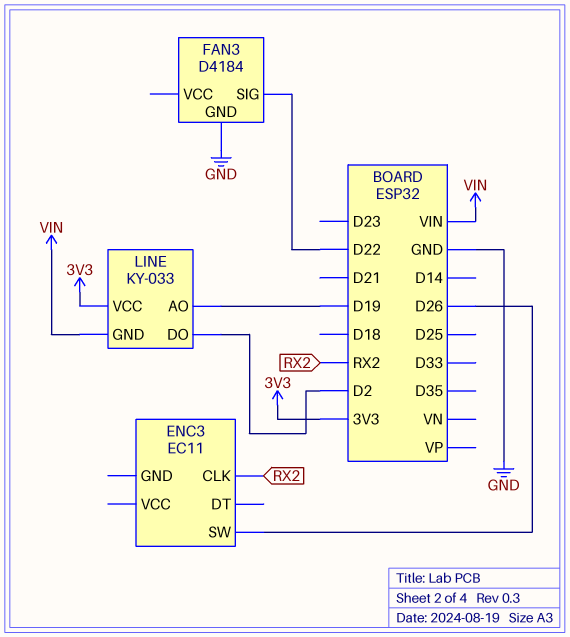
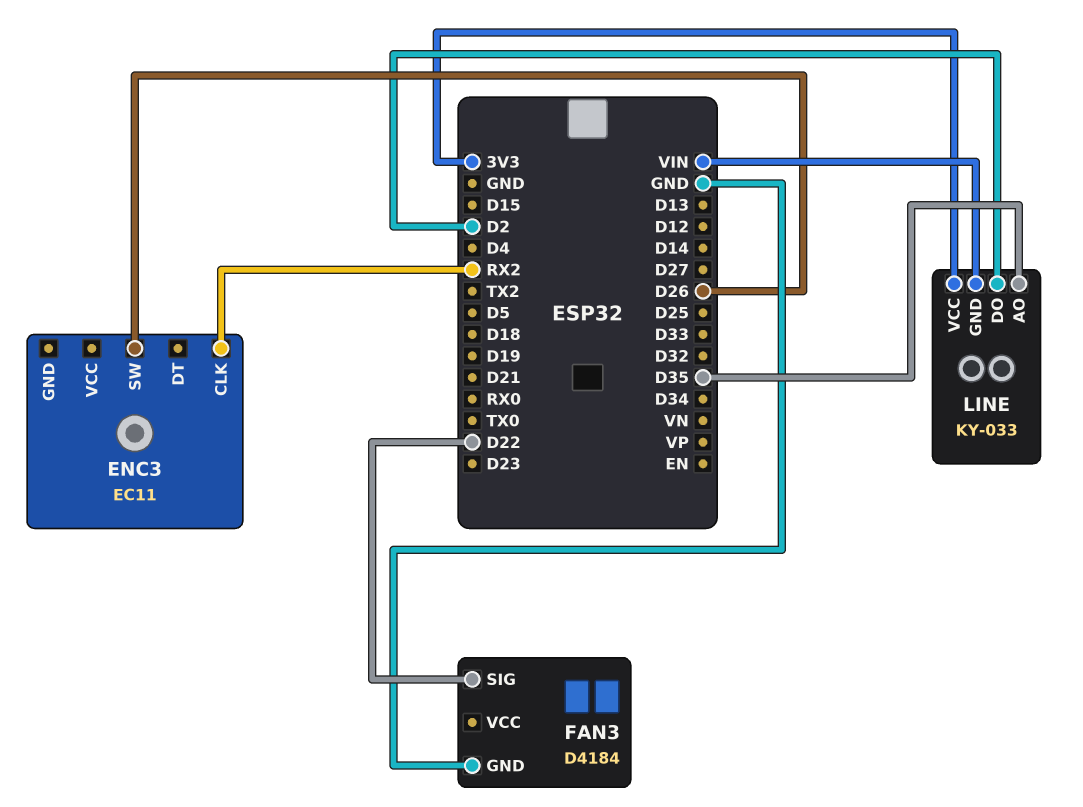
LINE pin AO: D19 -> D35

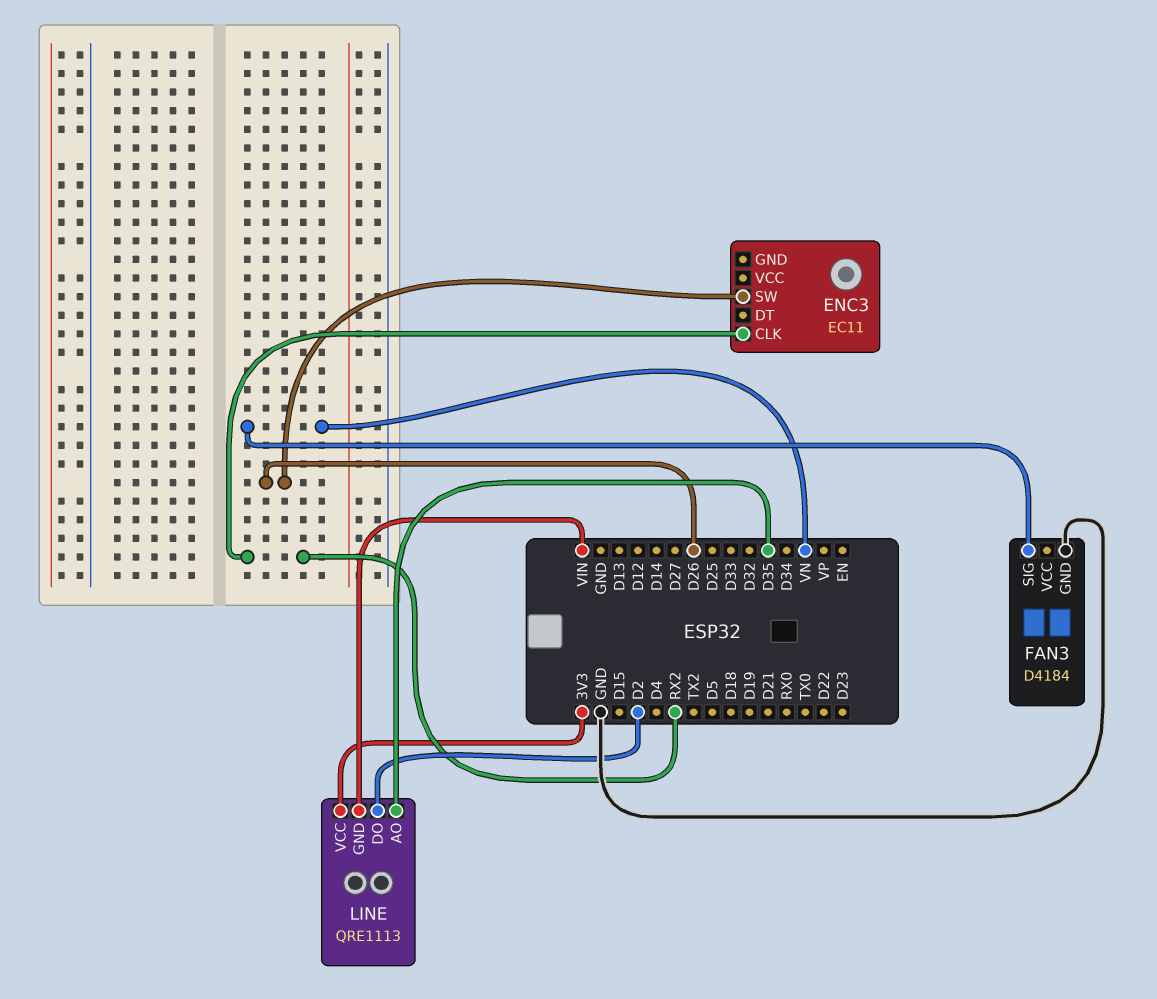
FAN3 pin SIG: D22 -> VN
LINE: KY-033 -> QRE1113

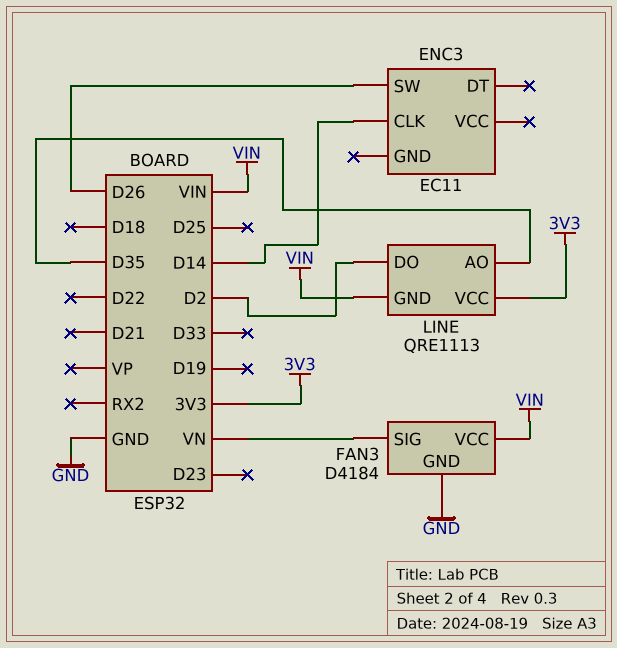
ENC3 pin CLK: RX2 -> D14
FAN3 pin VCC: none -> VIN

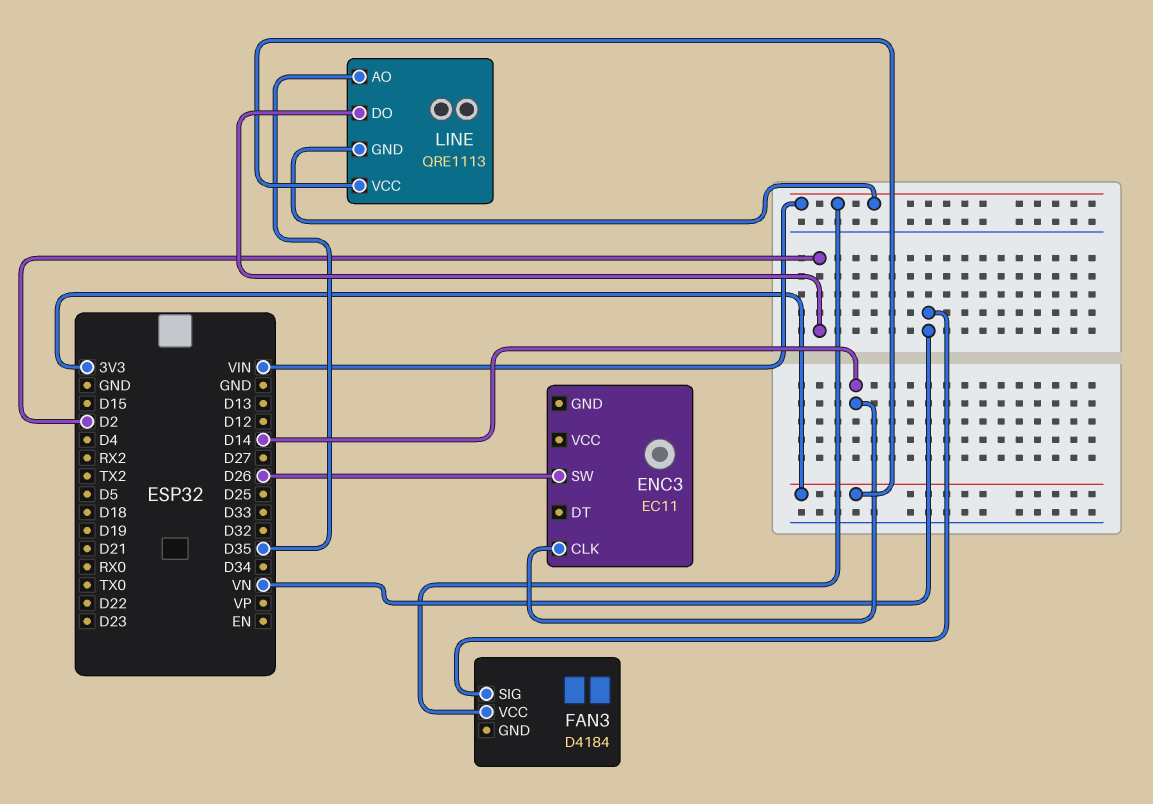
FAN3 pin GND: GND -> none

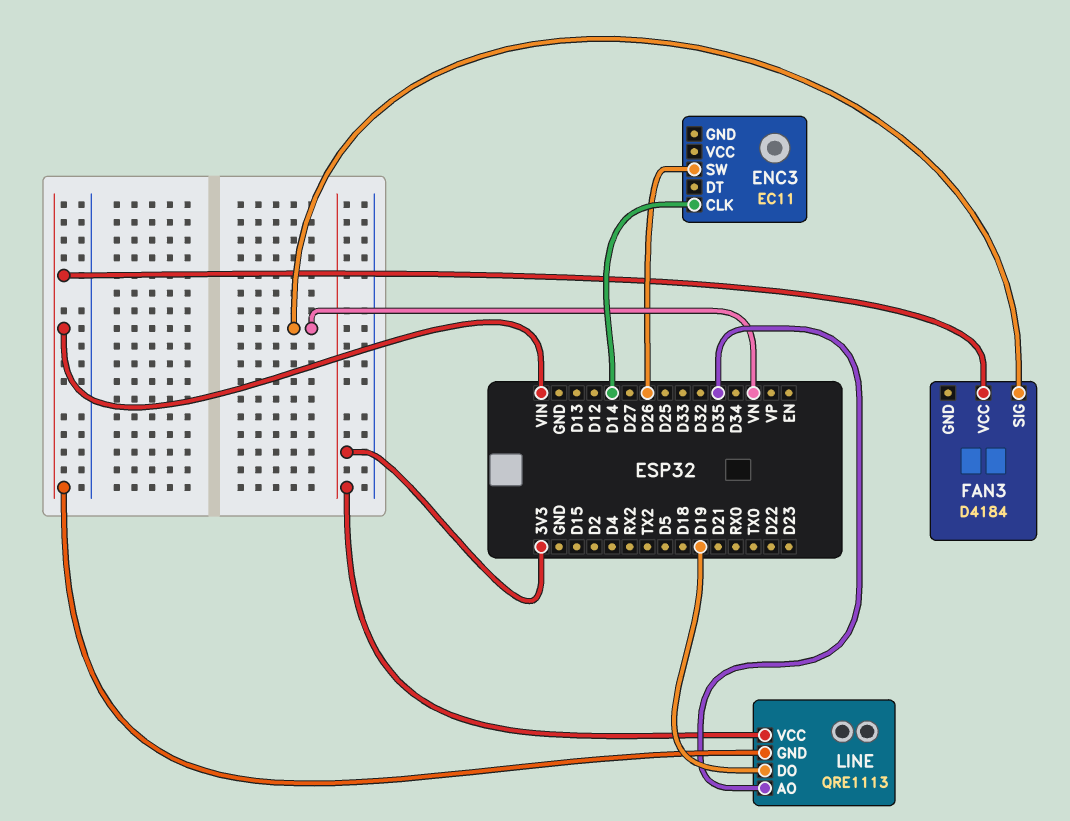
LINE pin DO: D2 -> D19

